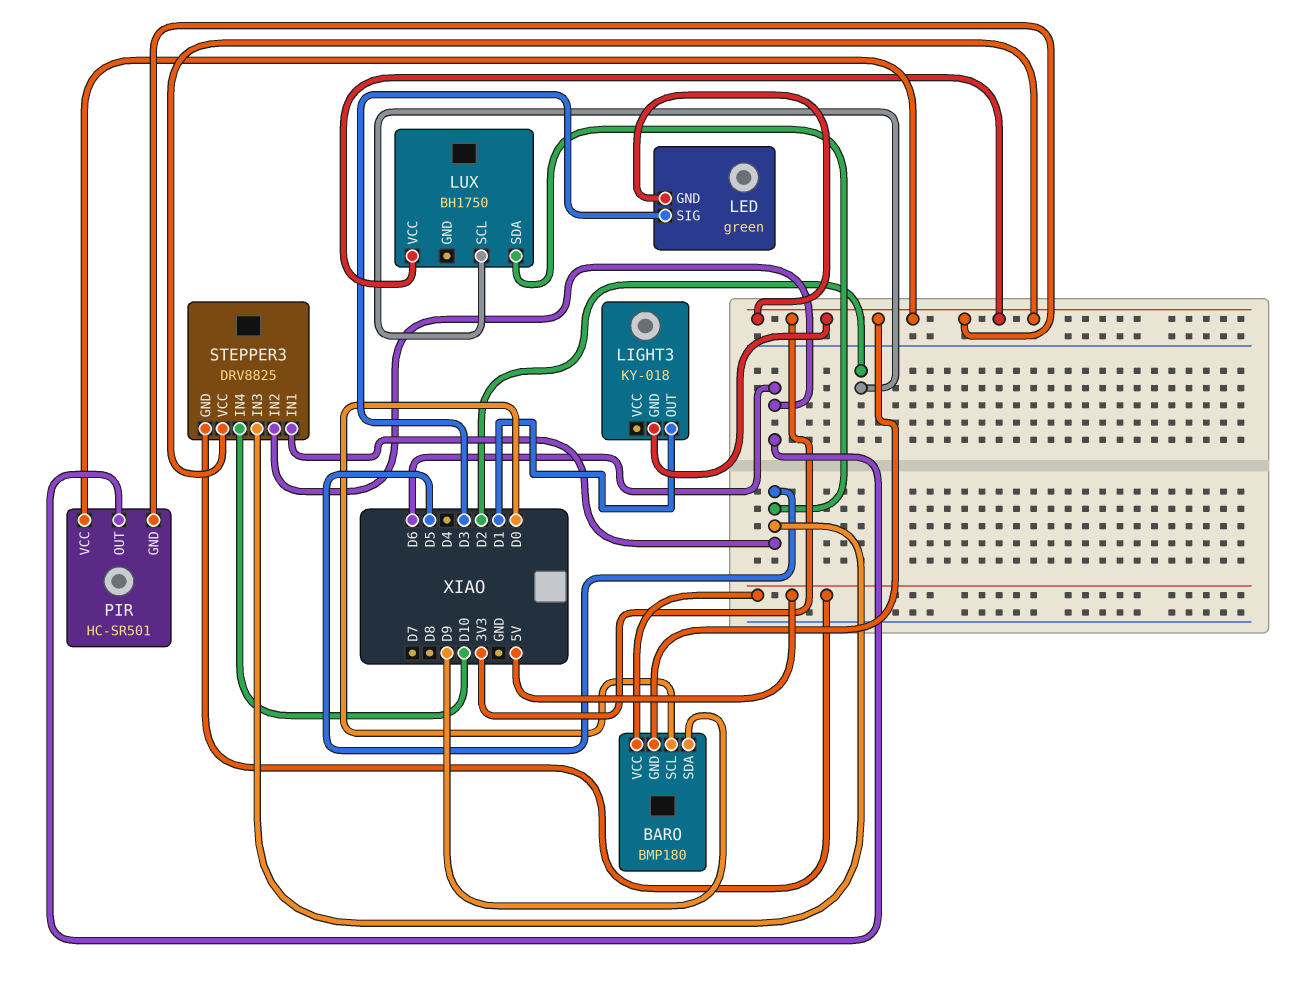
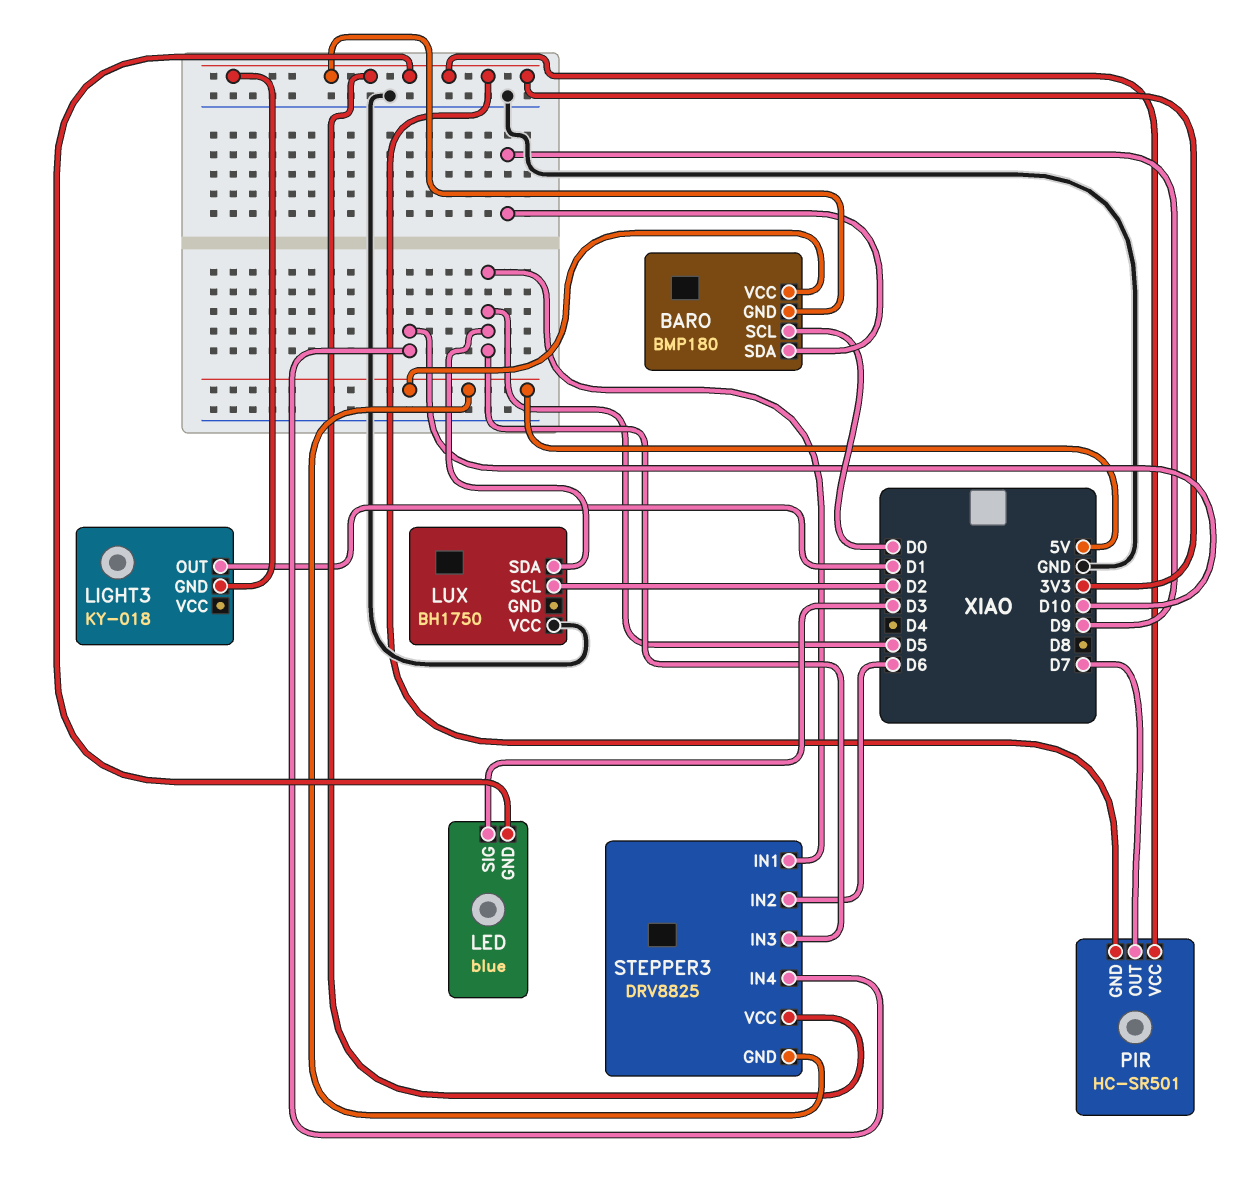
LED: green -> blue
LUX pin VCC: 3V3 -> GND
PIR pin OUT: D6 -> D7

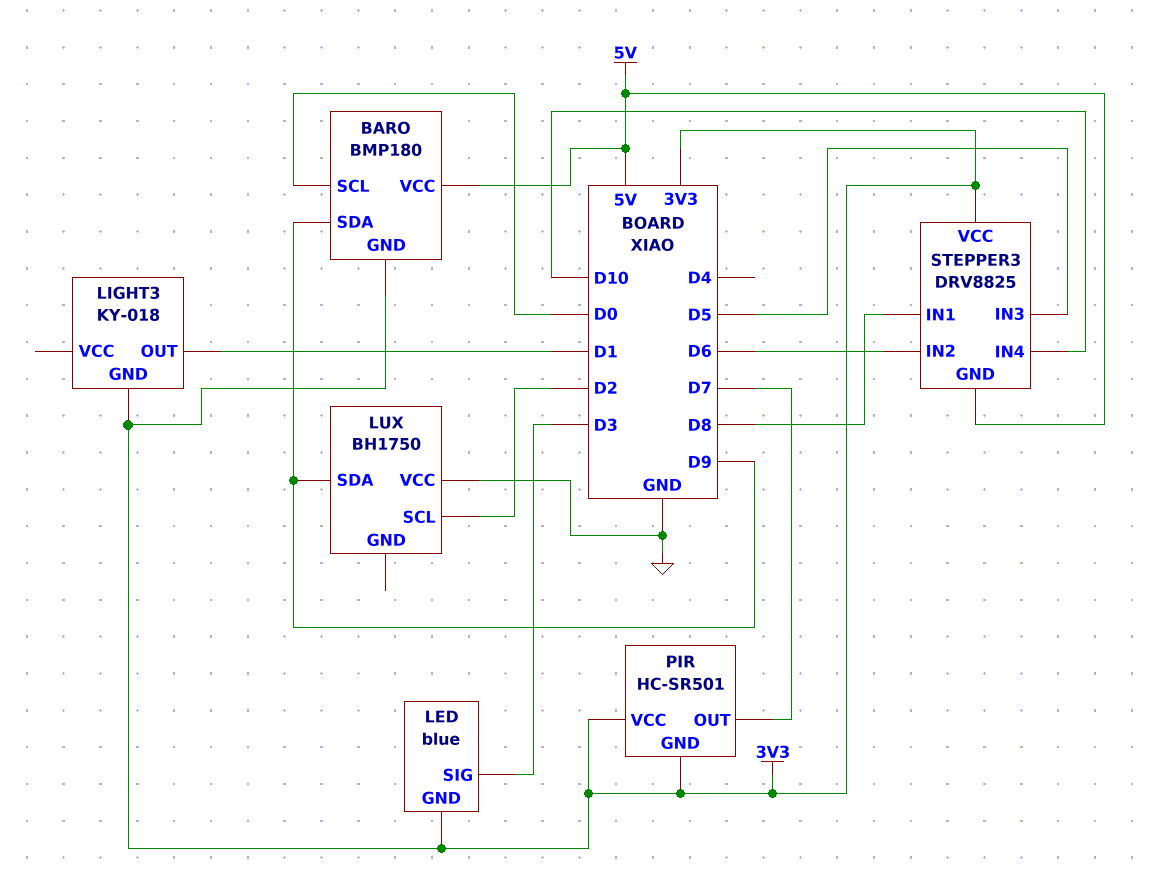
LUX pin SDA: D5 -> D9
STEPPER3 pin IN1: D5 -> D8

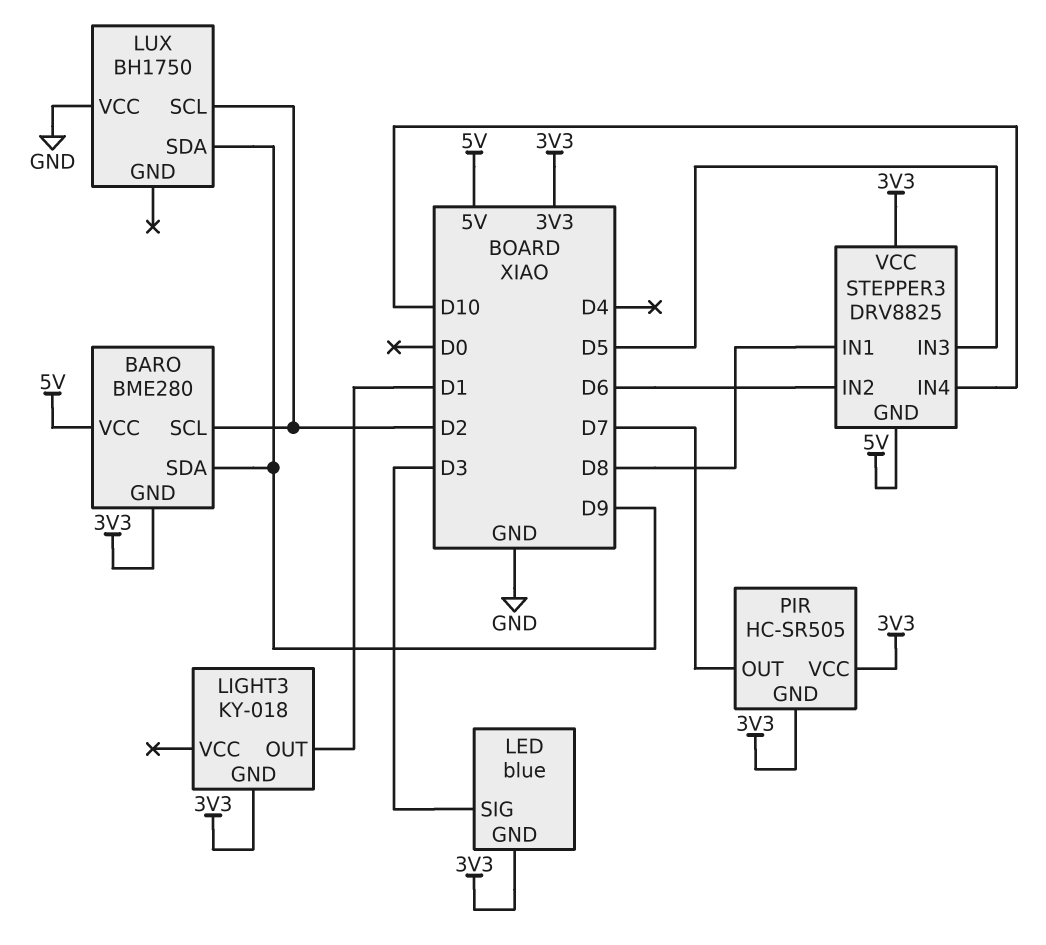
BARO: BMP180 -> BME280
BARO pin SCL: D0 -> D2
PIR: HC-SR501 -> HC-SR505

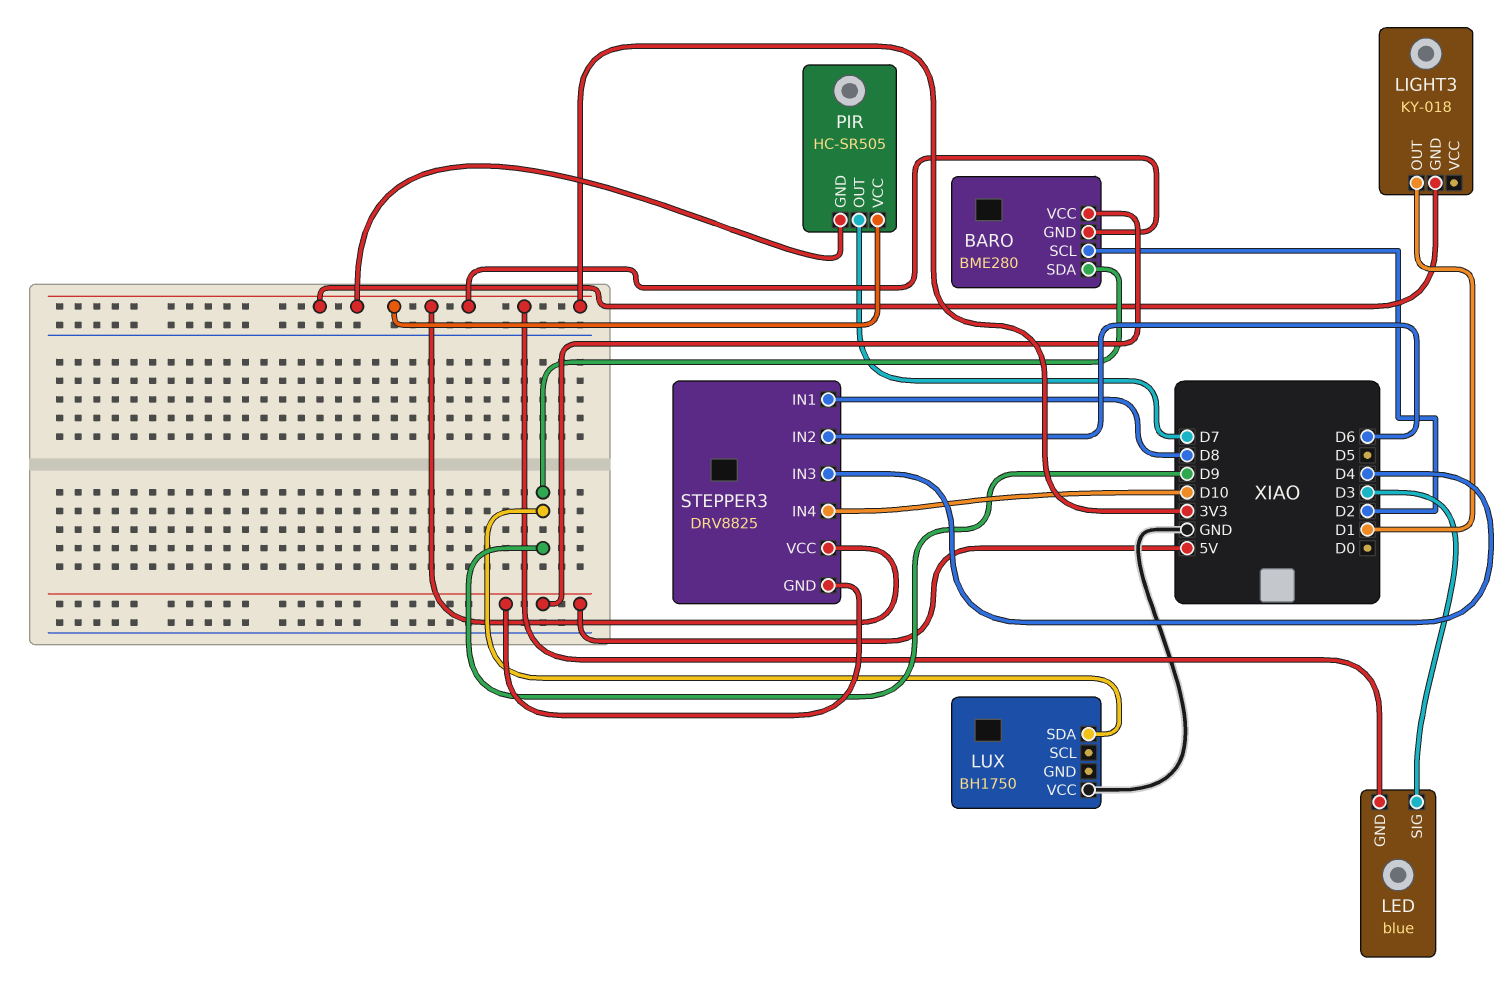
LUX pin SCL: D2 -> none
STEPPER3 pin IN3: D5 -> D4

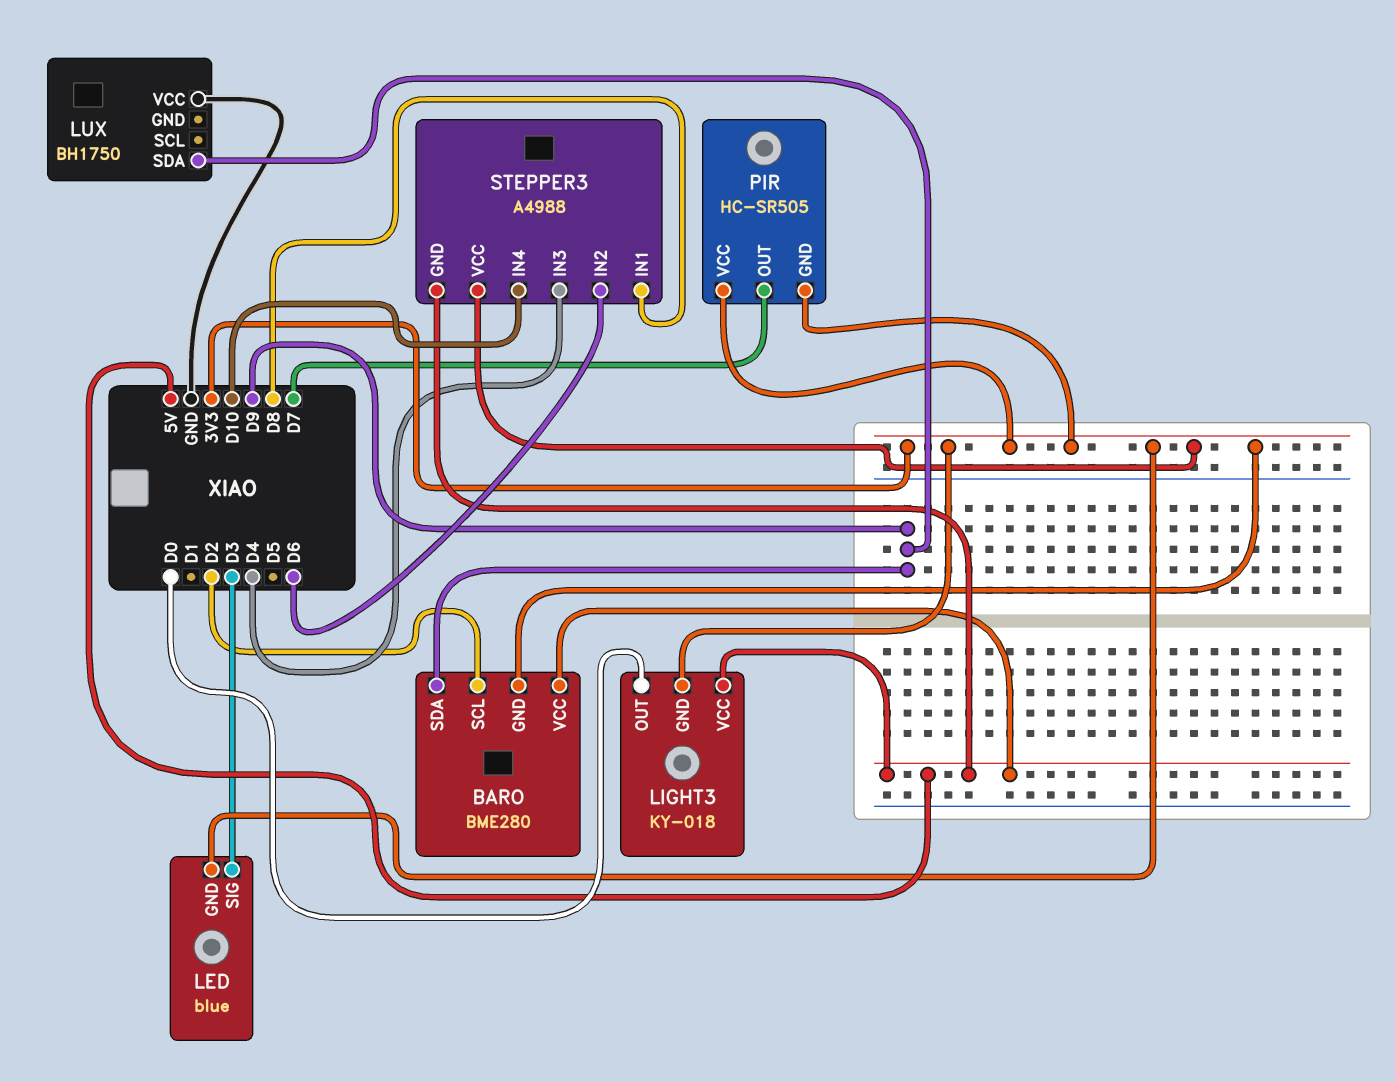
LIGHT3 pin OUT: D1 -> D0
LIGHT3 pin VCC: none -> 5V
STEPPER3: DRV8825 -> A4988

